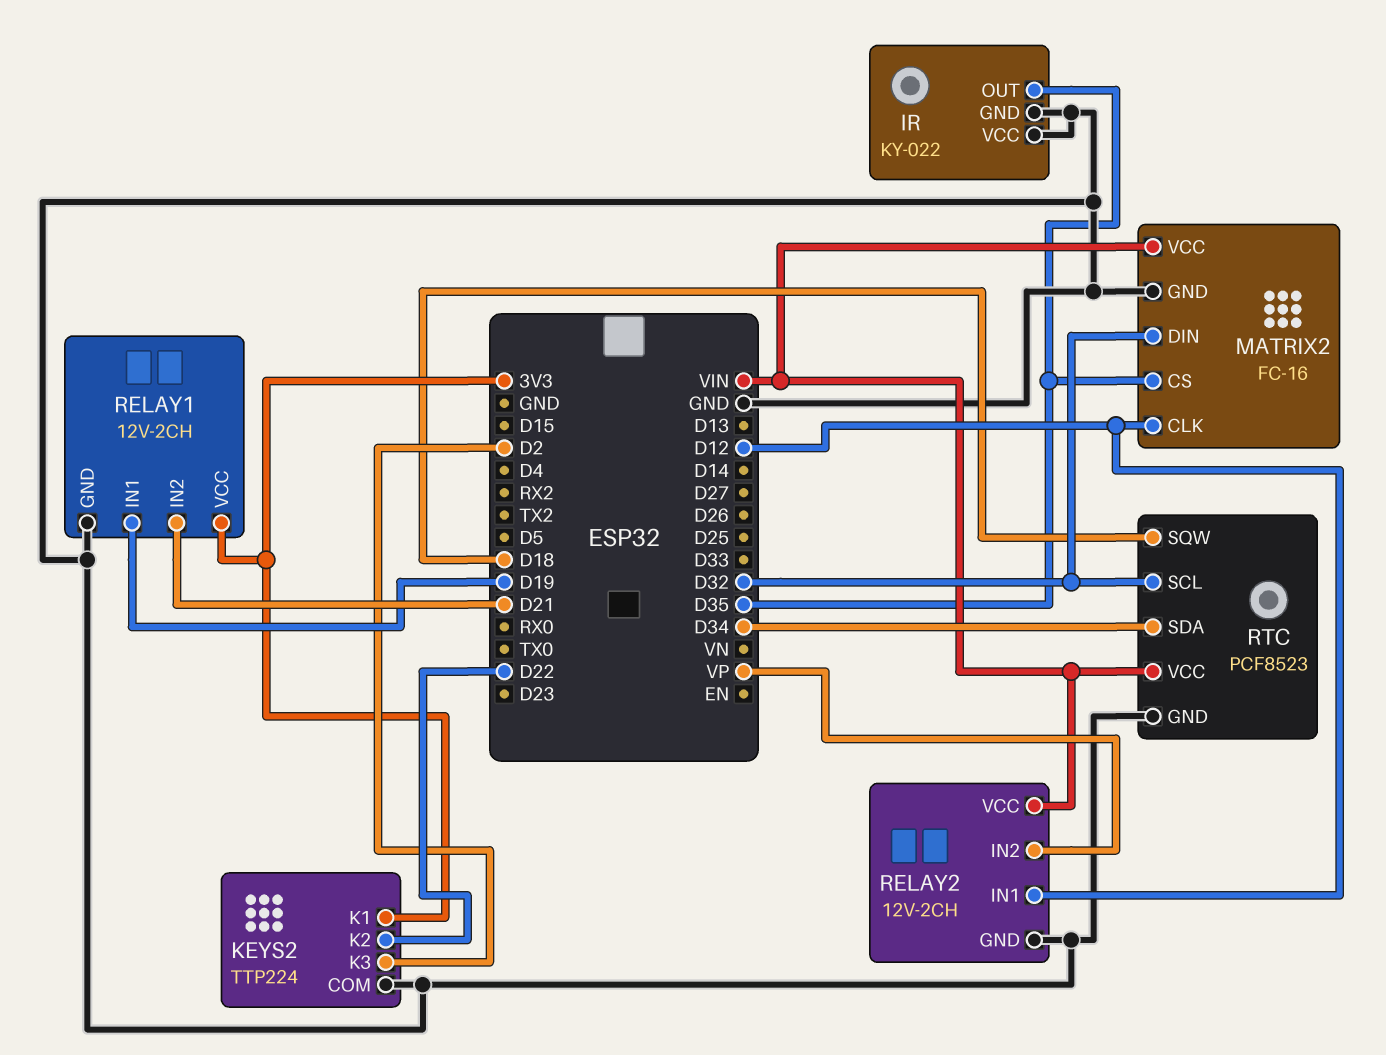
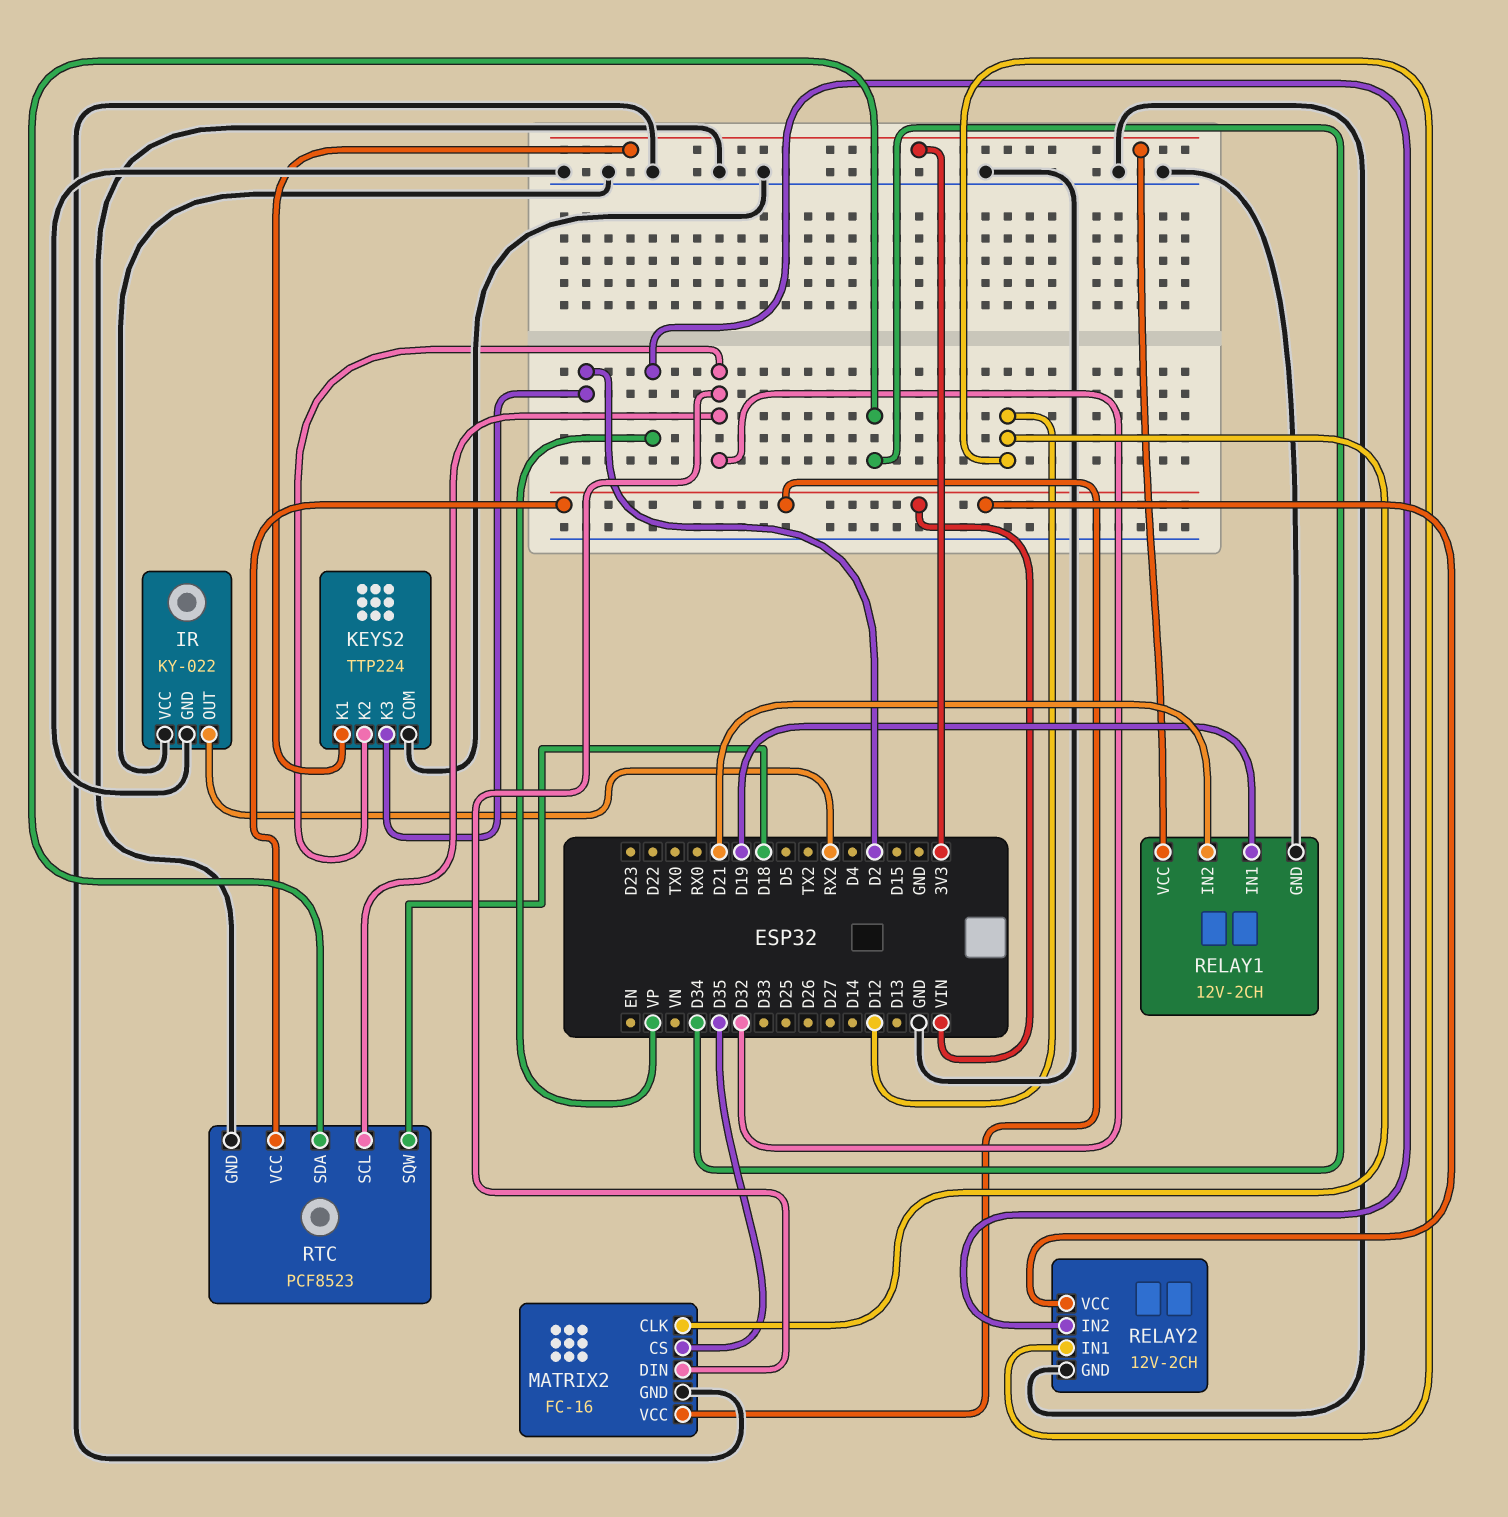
IR pin OUT: D35 -> RX2
KEYS2 pin K2: D22 -> D32

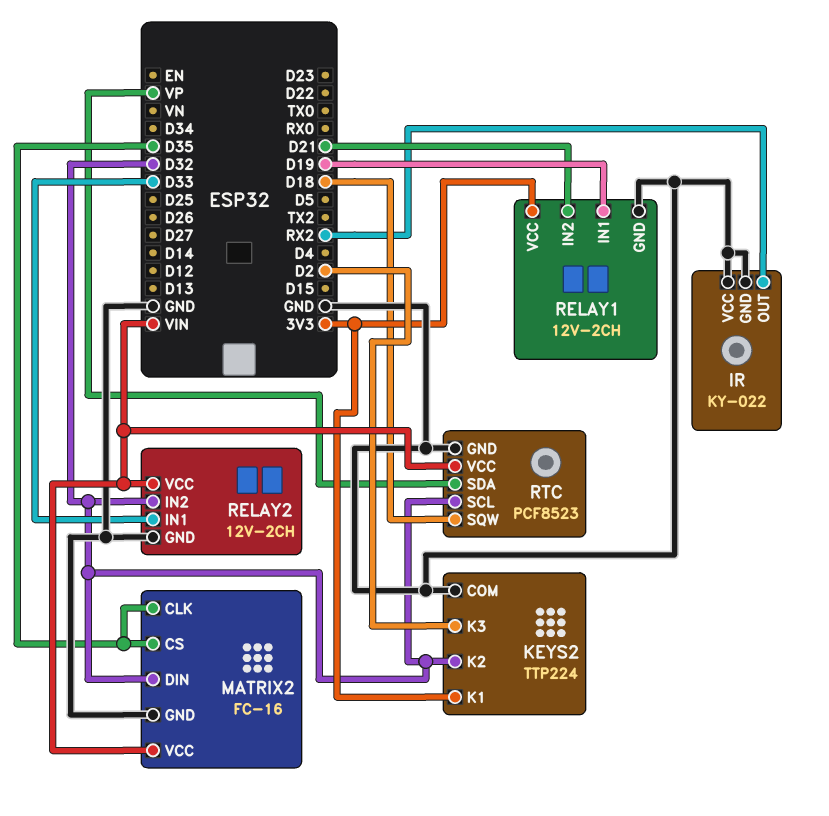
MATRIX2 pin CLK: D12 -> D35
RELAY2 pin IN1: D12 -> D33
RELAY2 pin IN2: VP -> D32
RTC pin SDA: D34 -> VP

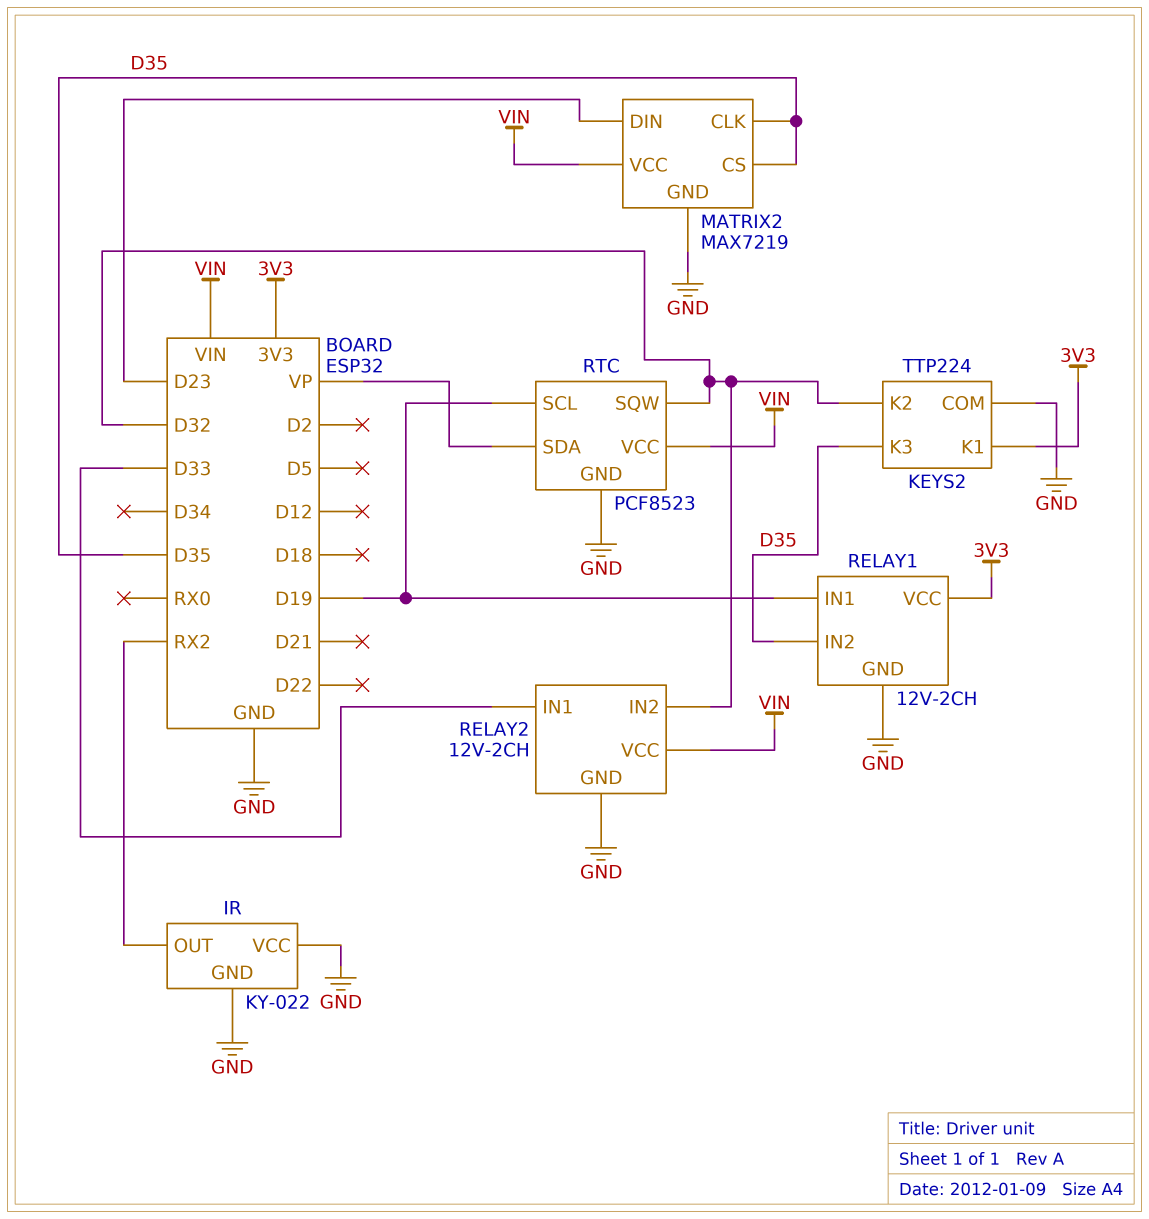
KEYS2 pin K3: D2 -> D35
MATRIX2: FC-16 -> MAX7219
MATRIX2 pin DIN: D32 -> D23
RELAY1 pin IN2: D21 -> D35
RTC pin SCL: D32 -> D19
RTC pin SQW: D18 -> D32

